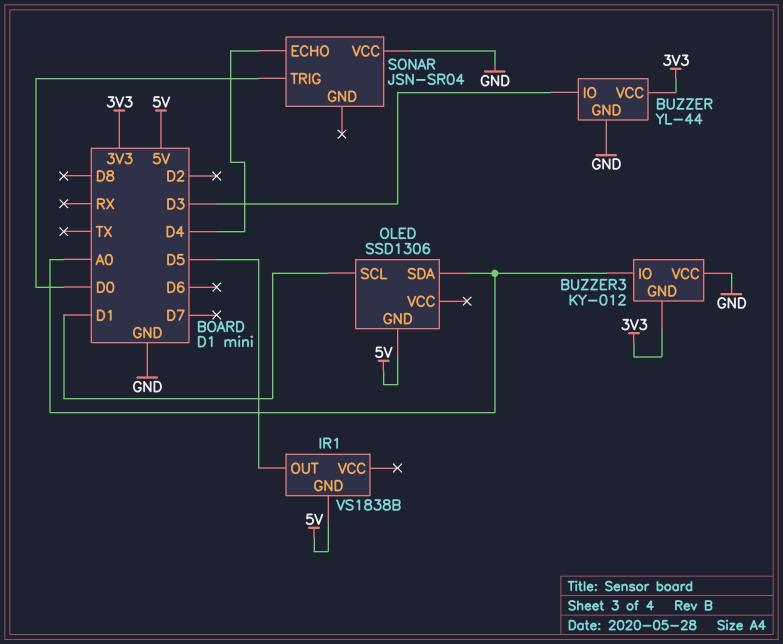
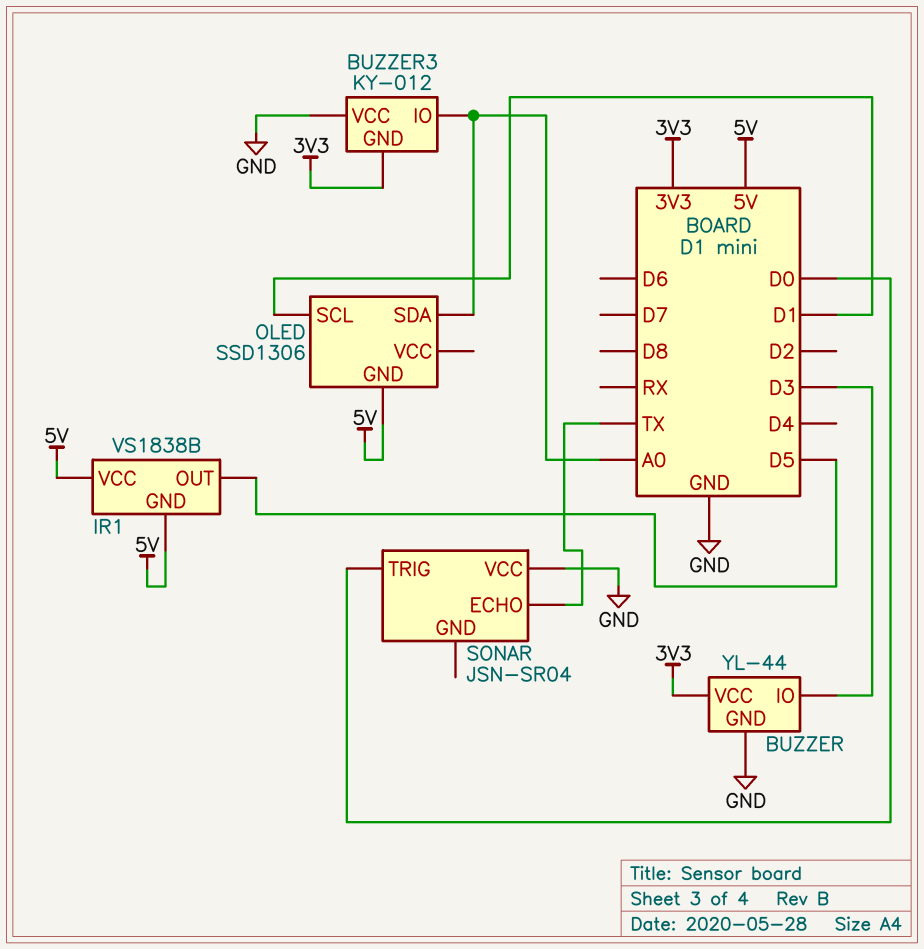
IR1 pin VCC: none -> 5V
SONAR pin ECHO: D4 -> TX

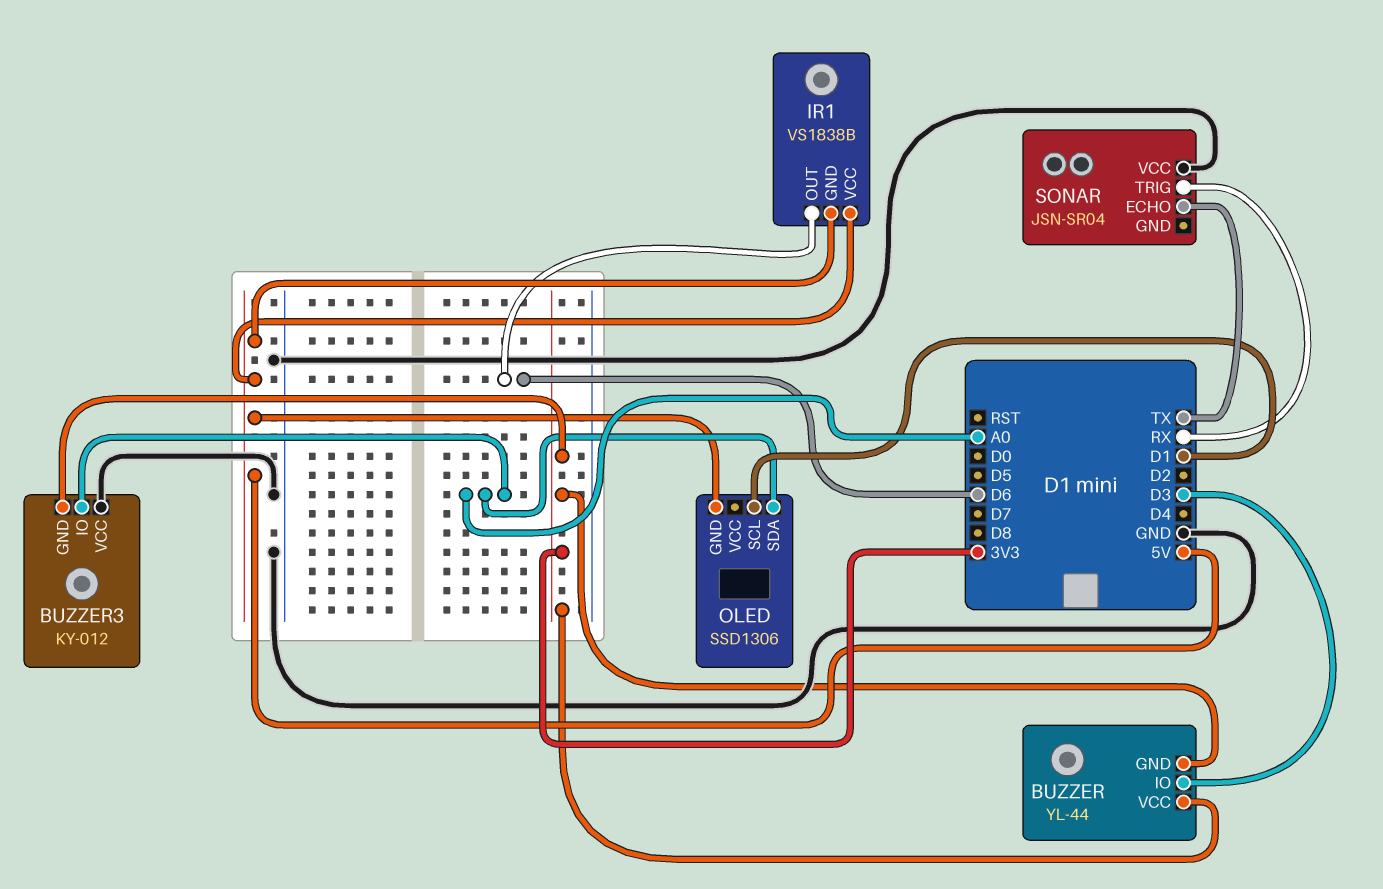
BUZZER pin GND: GND -> 3V3
IR1 pin OUT: D5 -> D6
SONAR pin TRIG: D0 -> RX

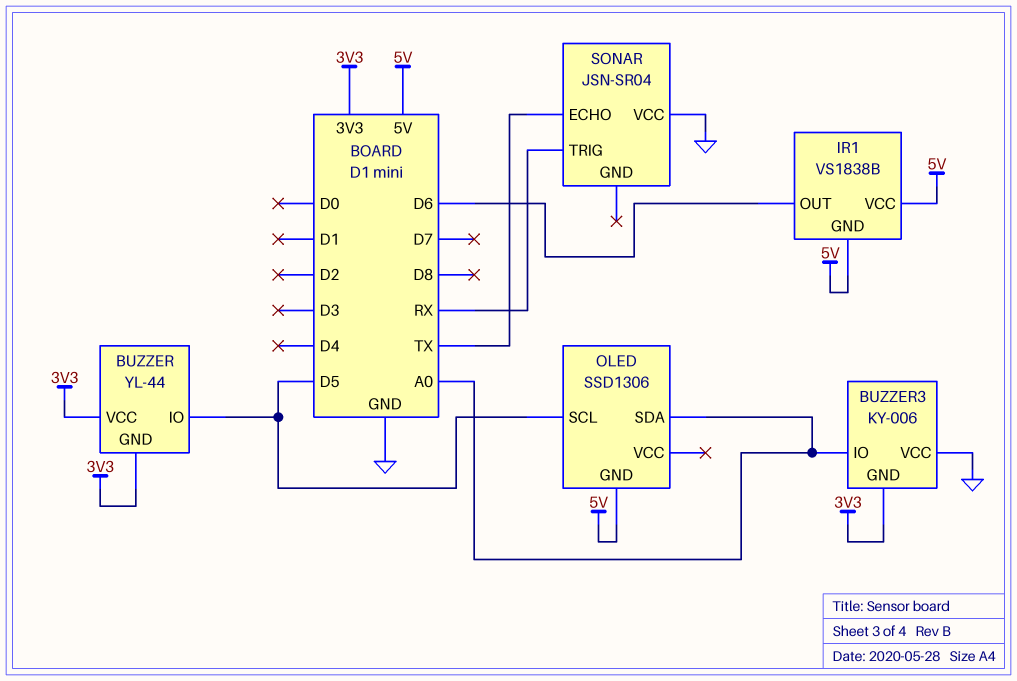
BUZZER pin IO: D3 -> D5
BUZZER3: KY-012 -> KY-006
OLED pin SCL: D1 -> D5

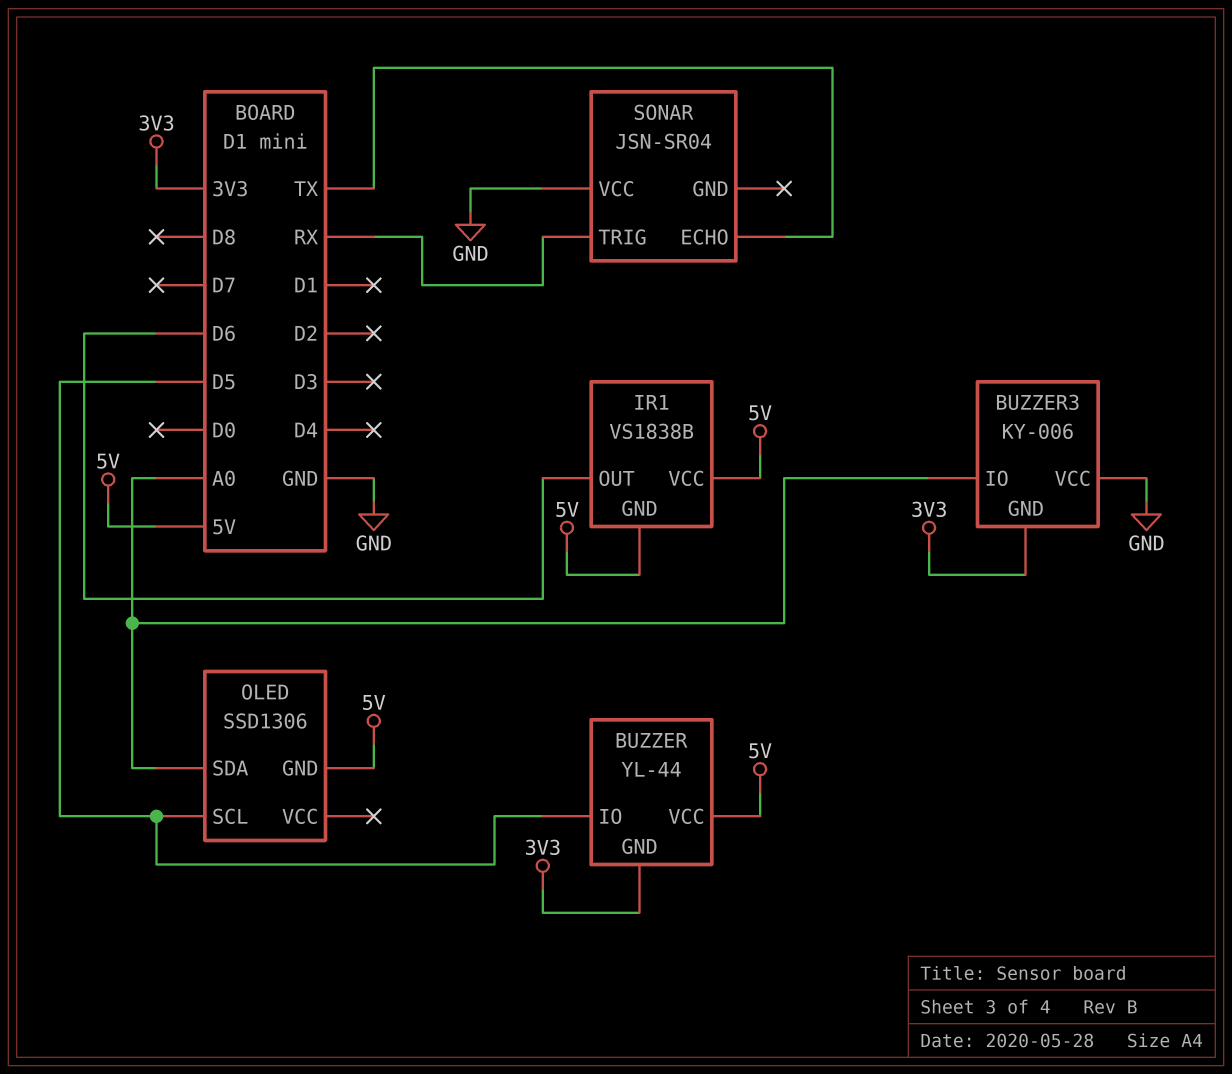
BUZZER pin VCC: 3V3 -> 5V

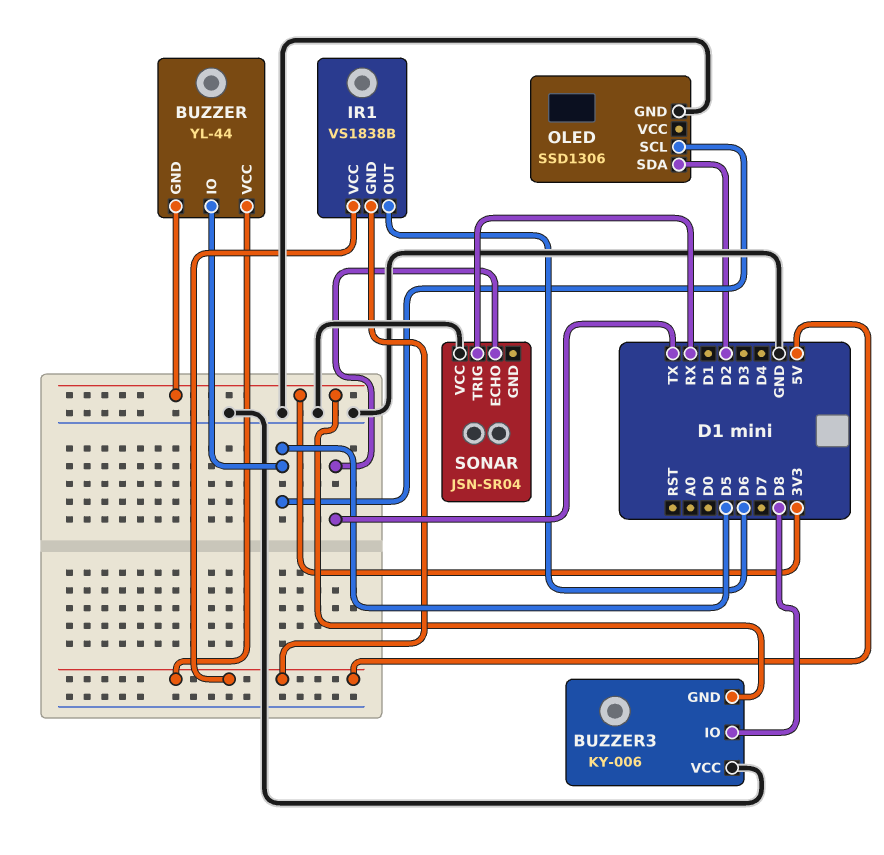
BUZZER3 pin IO: A0 -> D8
OLED pin GND: 5V -> GND
OLED pin SDA: A0 -> D2

